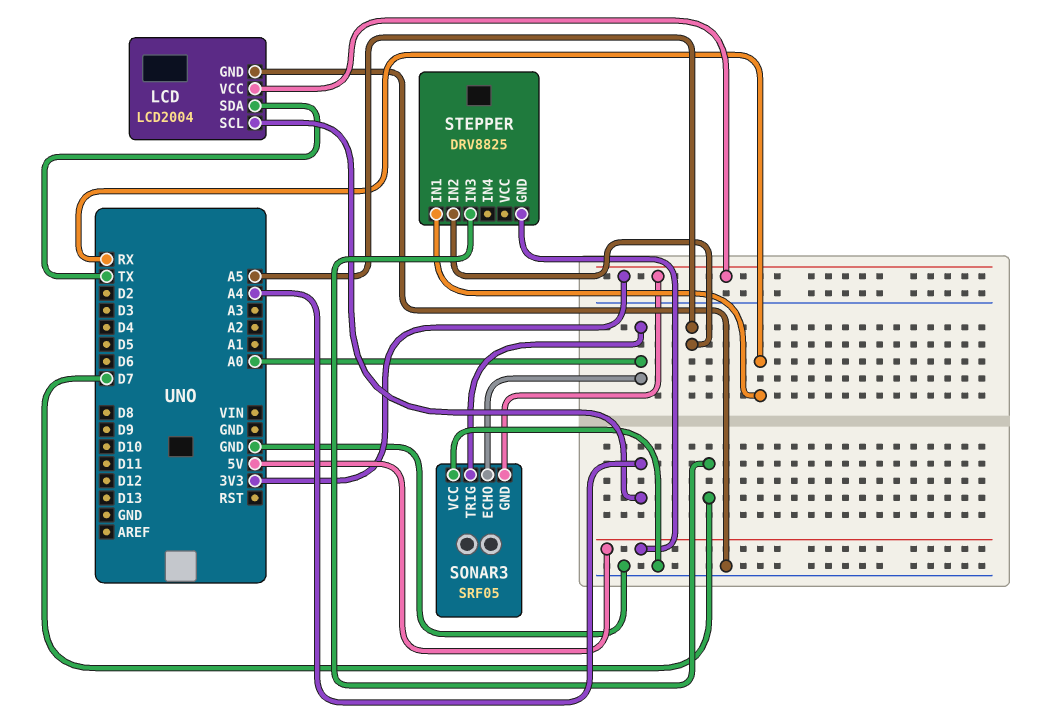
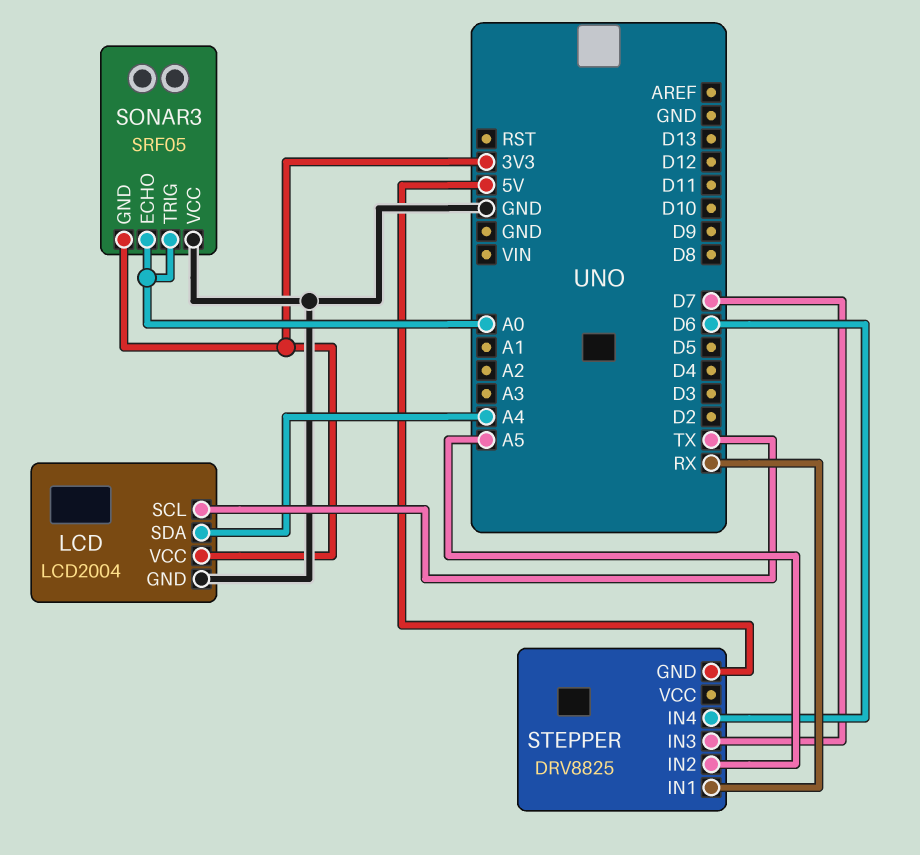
LCD pin SCL: A4 -> TX
LCD pin SDA: TX -> A4
STEPPER pin IN4: none -> D6

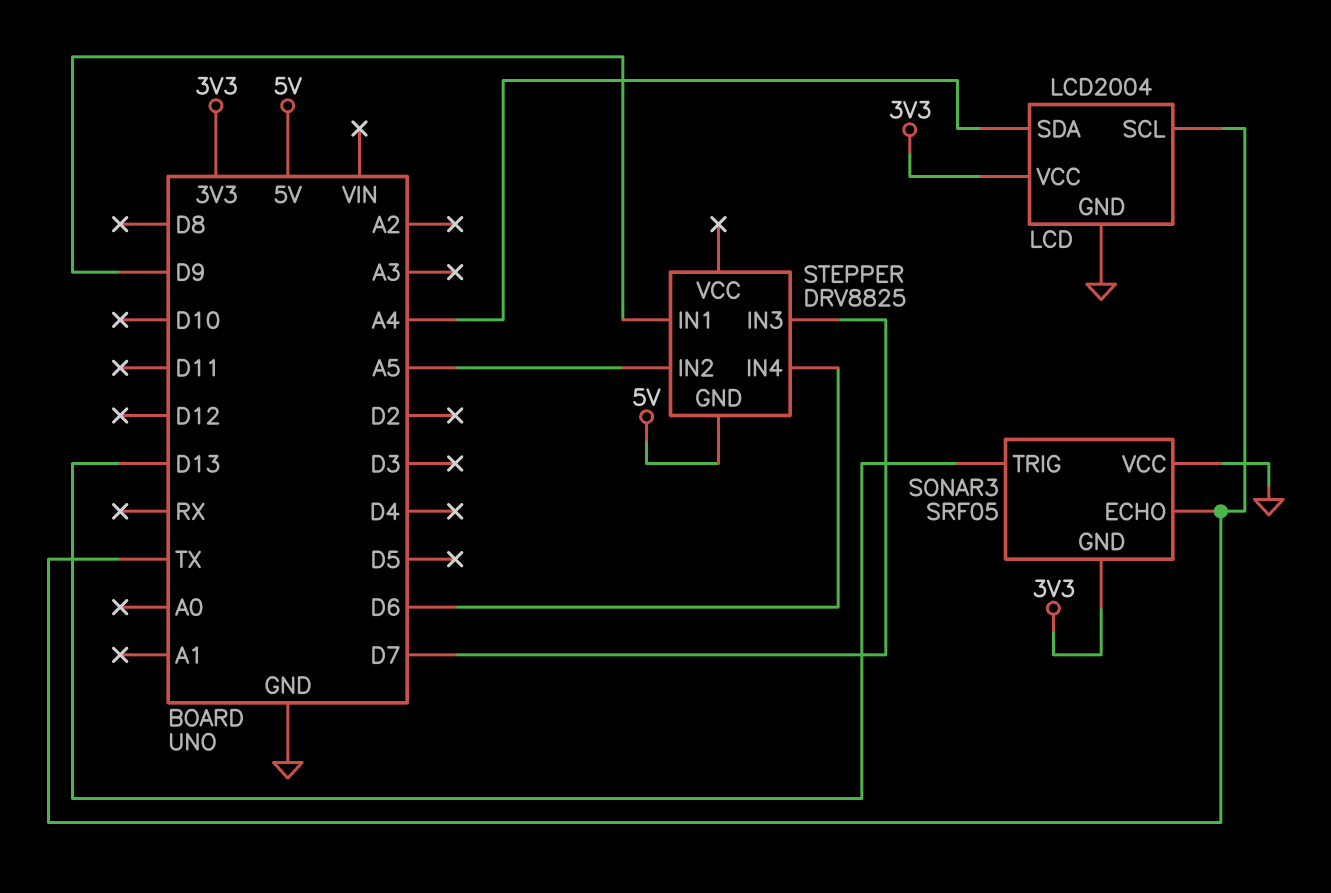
SONAR3 pin ECHO: A0 -> TX
SONAR3 pin TRIG: A0 -> D13
STEPPER pin IN1: RX -> D9

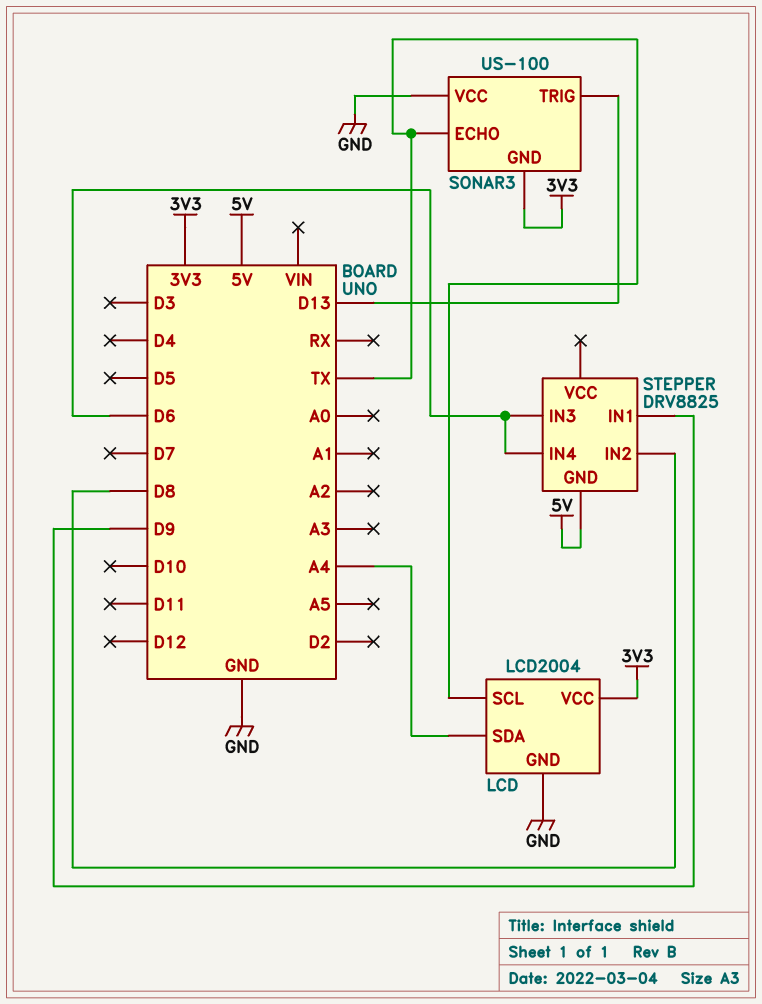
SONAR3: SRF05 -> US-100
STEPPER pin IN2: A5 -> D8
STEPPER pin IN3: D7 -> D6

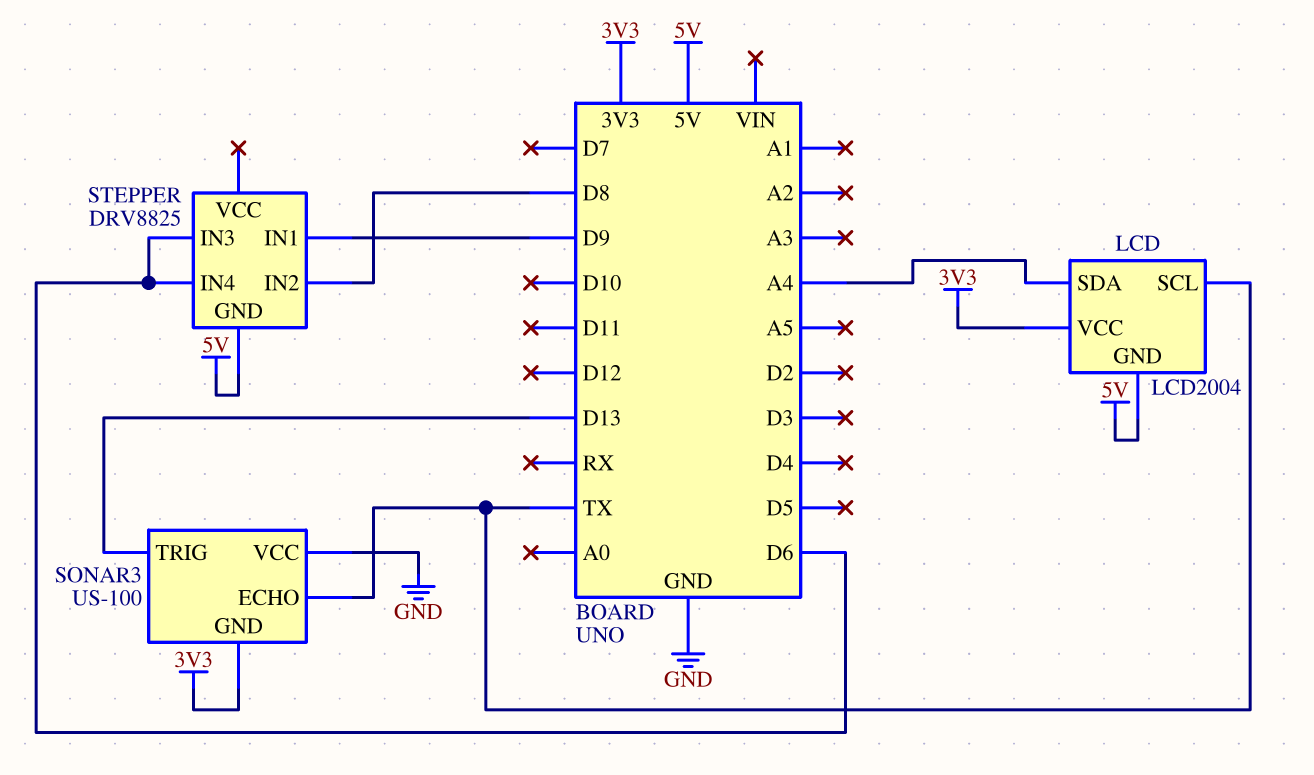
LCD pin GND: GND -> 5V

